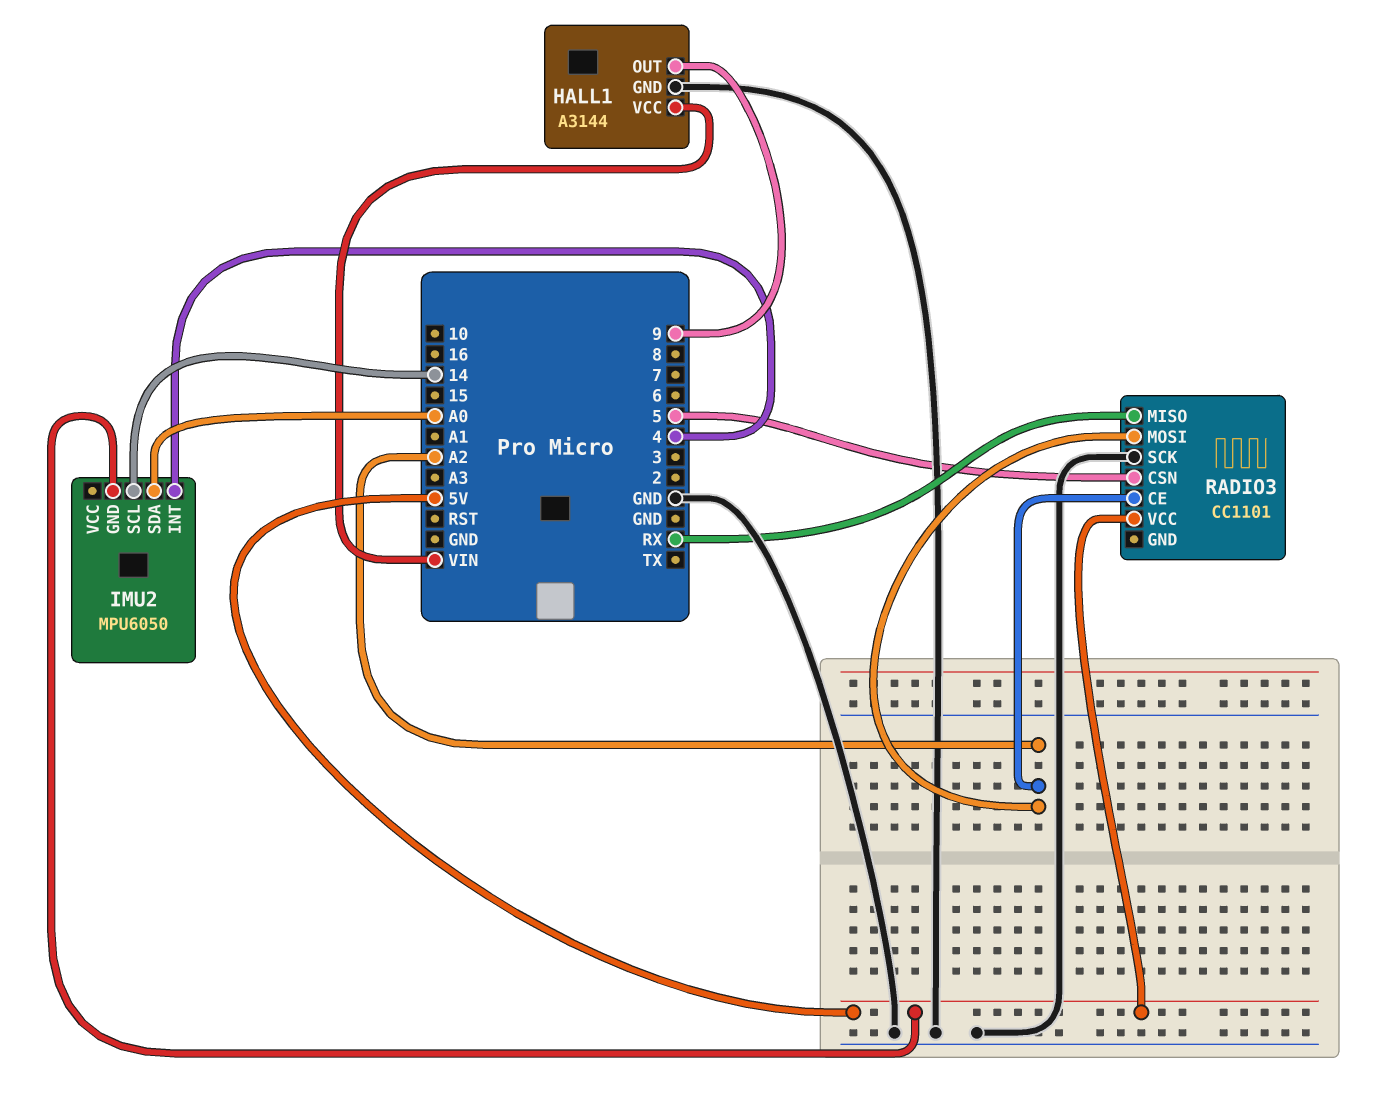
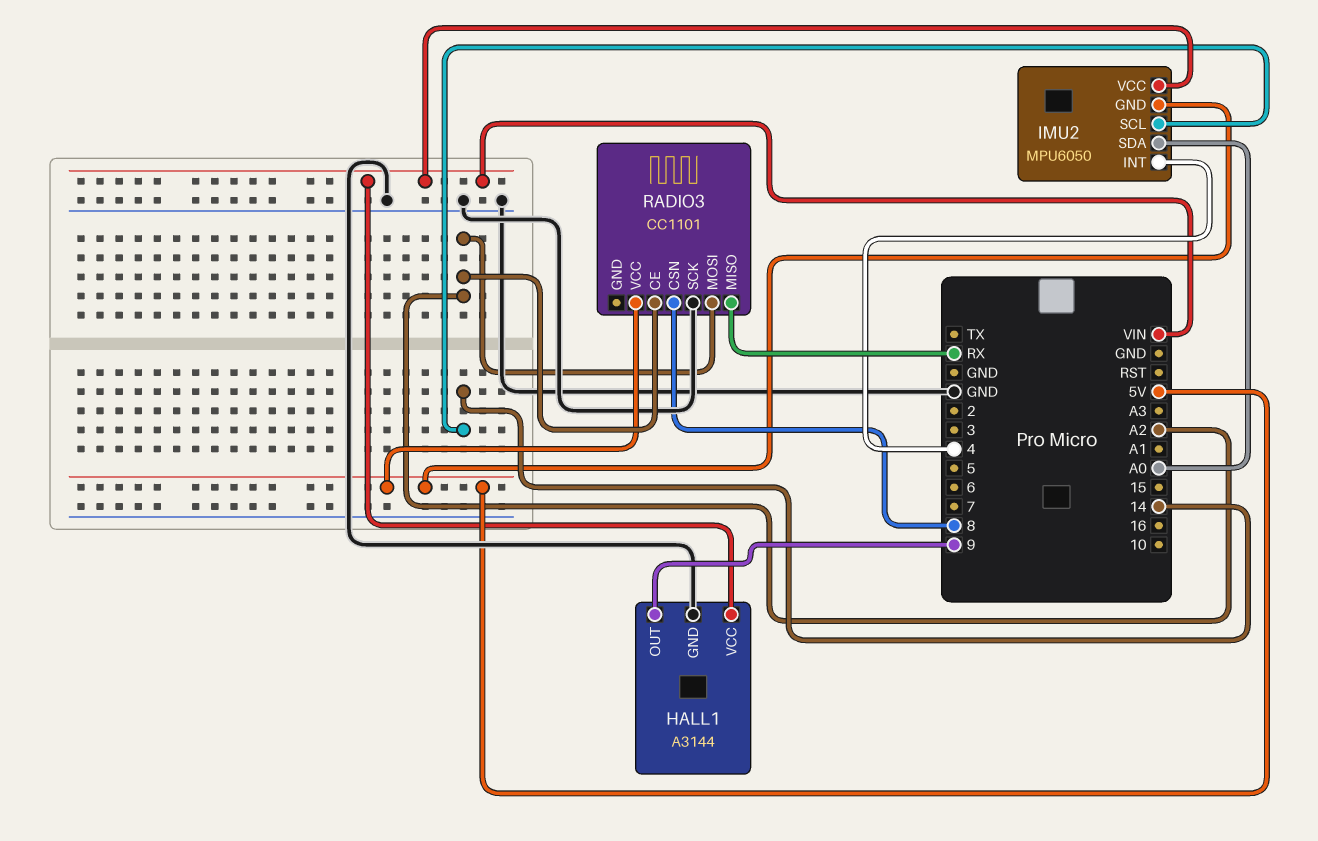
IMU2 pin VCC: none -> VIN
RADIO3 pin CSN: 5 -> 8

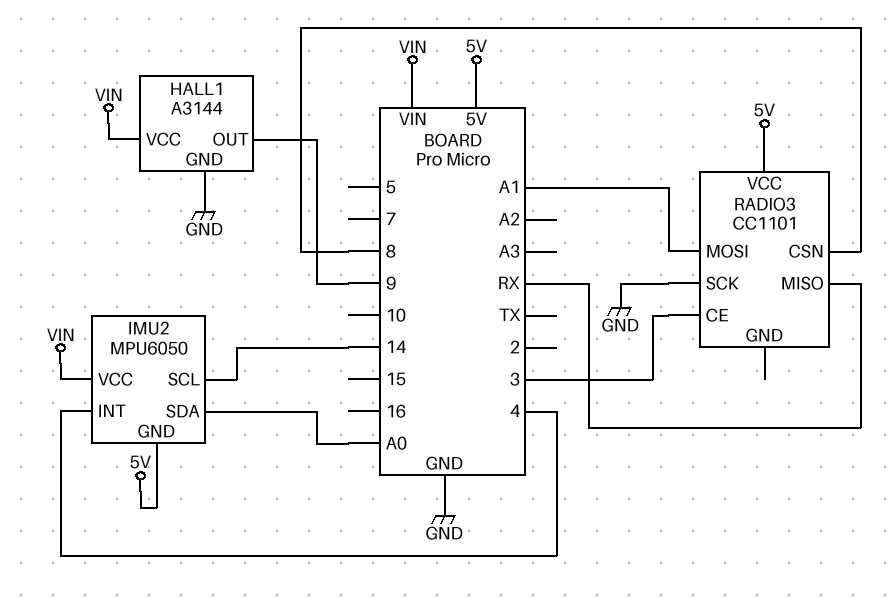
RADIO3 pin CE: A2 -> 3
RADIO3 pin MOSI: A2 -> A1

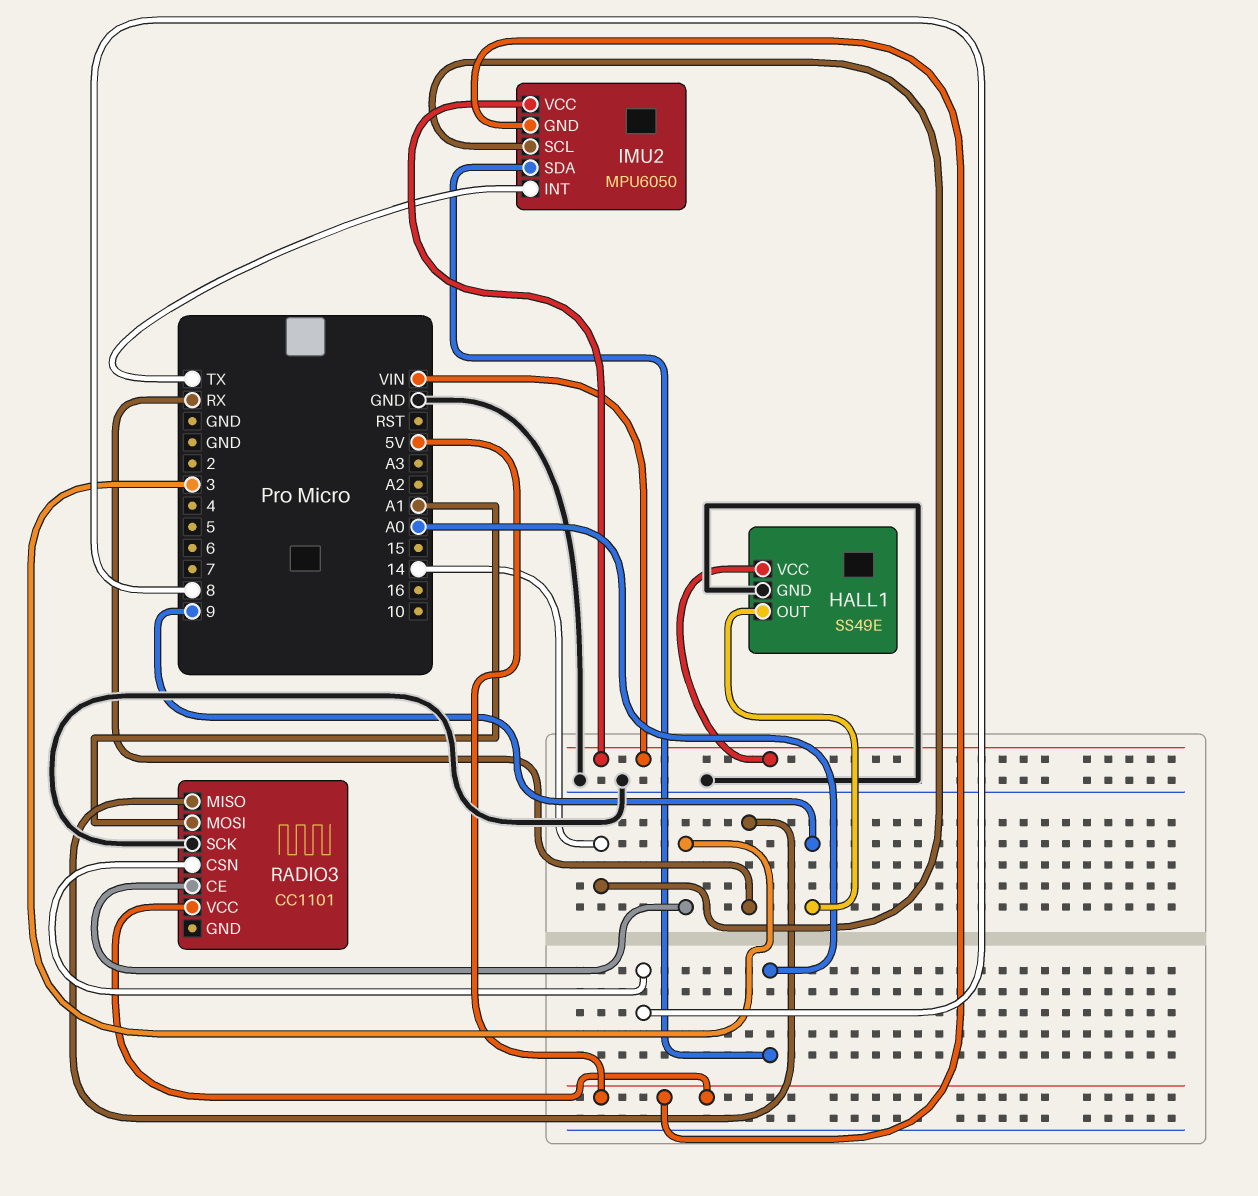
HALL1: A3144 -> SS49E
IMU2 pin INT: 4 -> TX

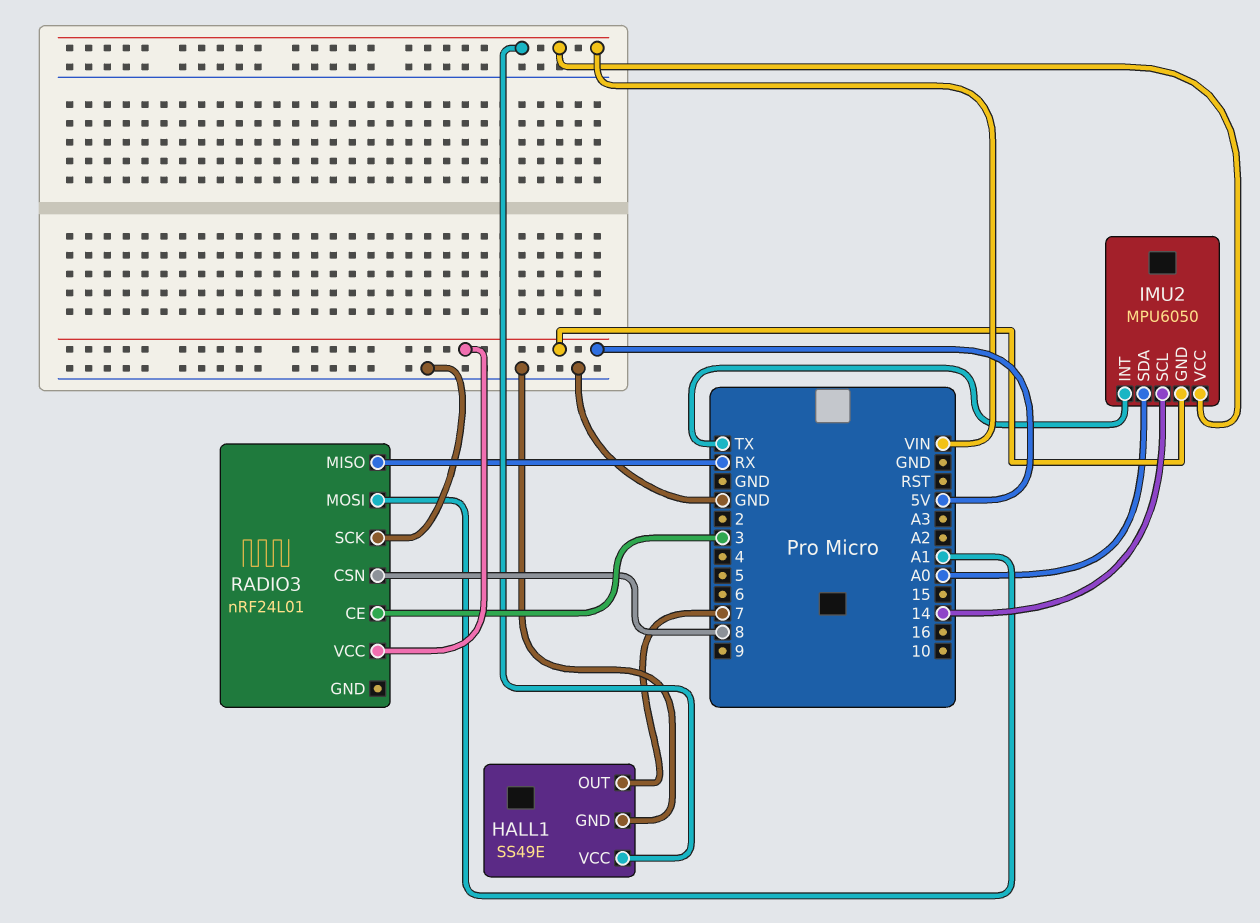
HALL1 pin OUT: 9 -> 7
RADIO3: CC1101 -> nRF24L01

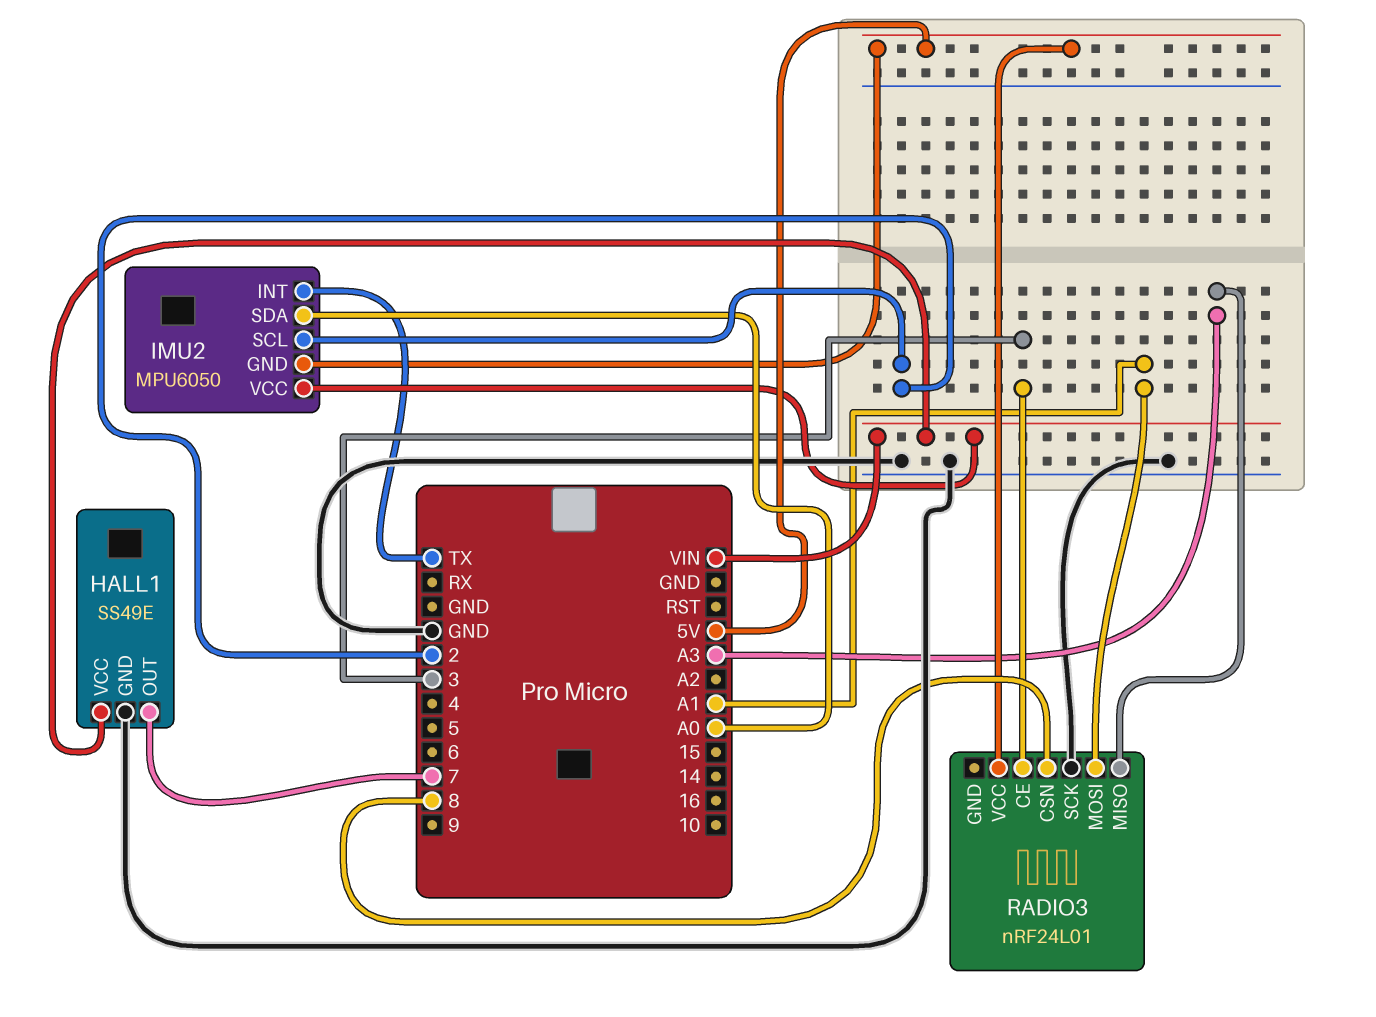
IMU2 pin SCL: 14 -> 2
RADIO3 pin MISO: RX -> A3

